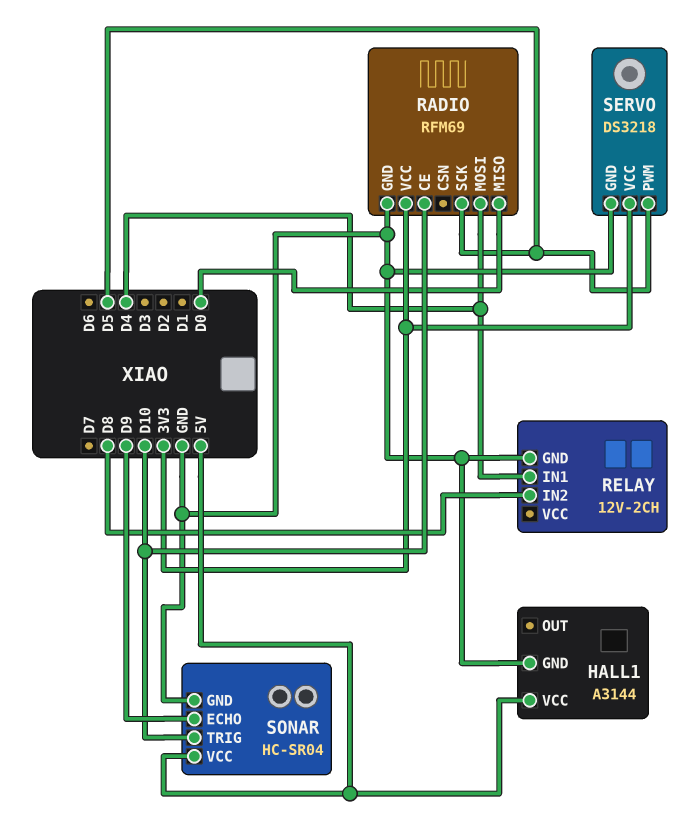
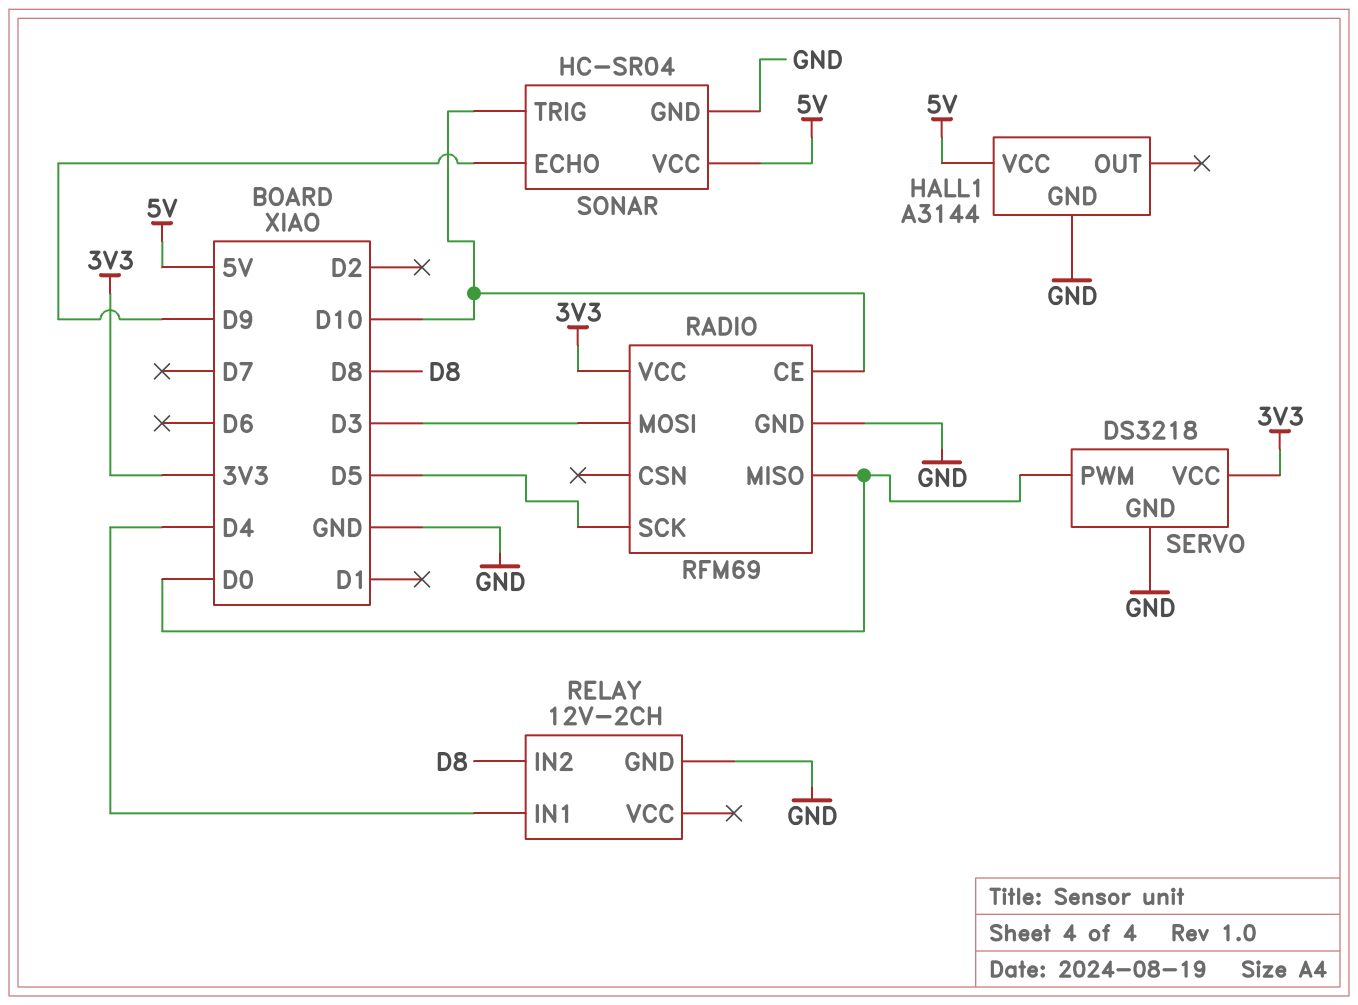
RADIO pin MOSI: D4 -> D3
SERVO pin PWM: D5 -> D0

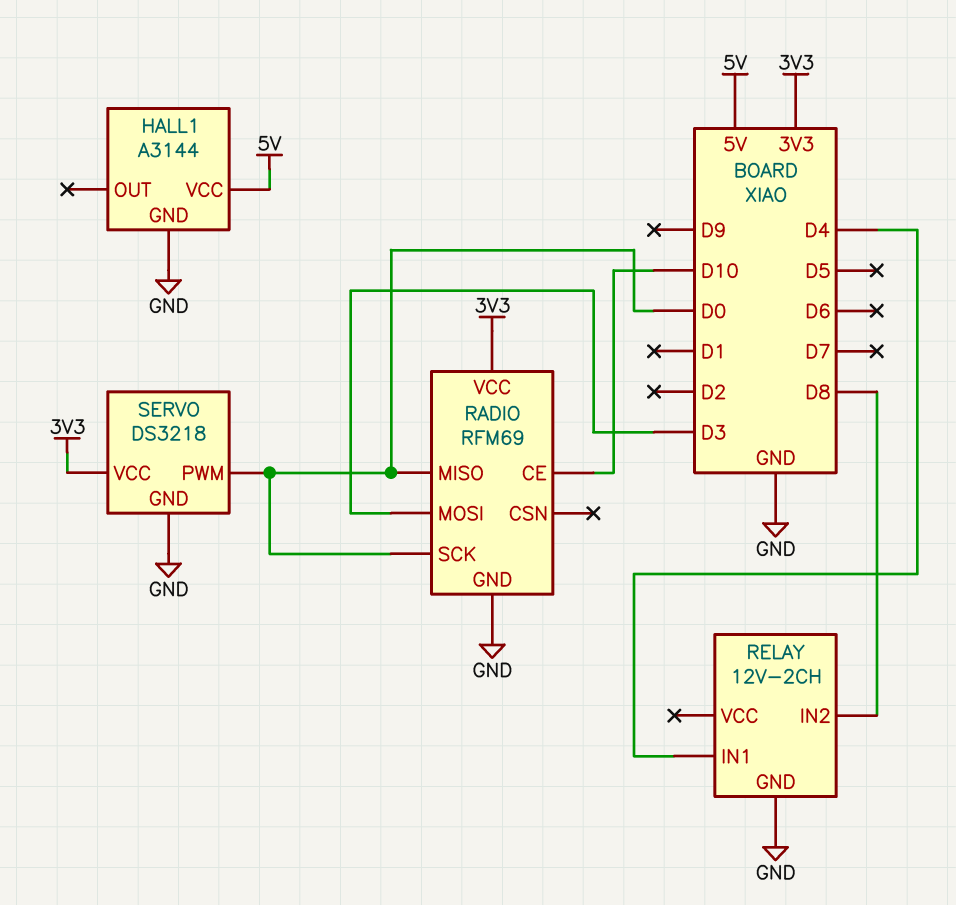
RADIO pin SCK: D5 -> D0
SONAR: HC-SR04 -> none
SONAR pin ECHO: D9 -> none
SONAR pin GND: GND -> none
SONAR pin TRIG: D10 -> none
SONAR pin VCC: 5V -> none

